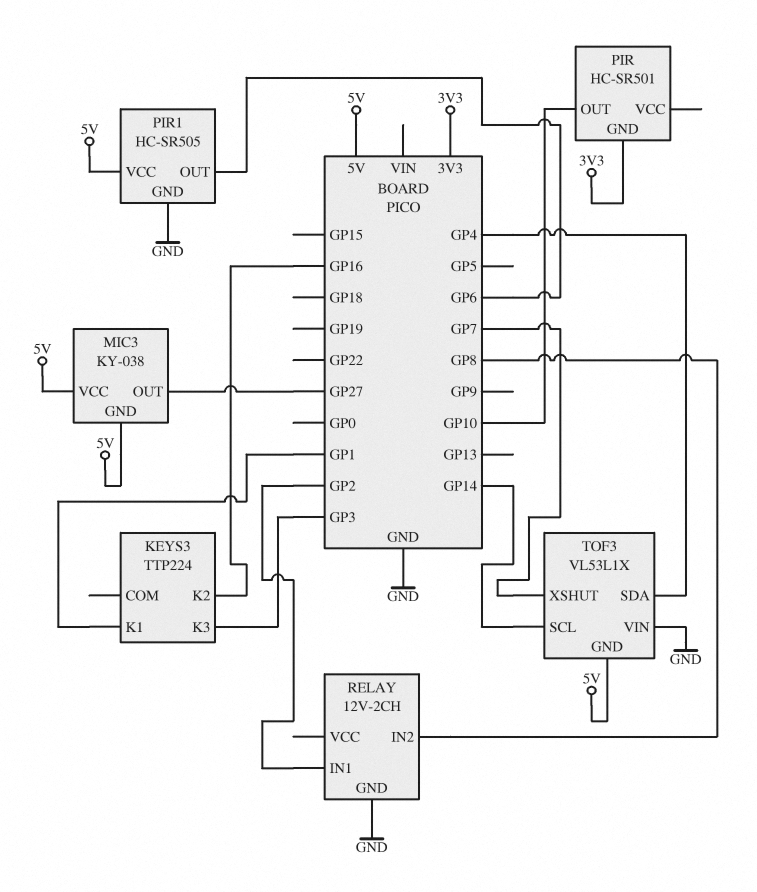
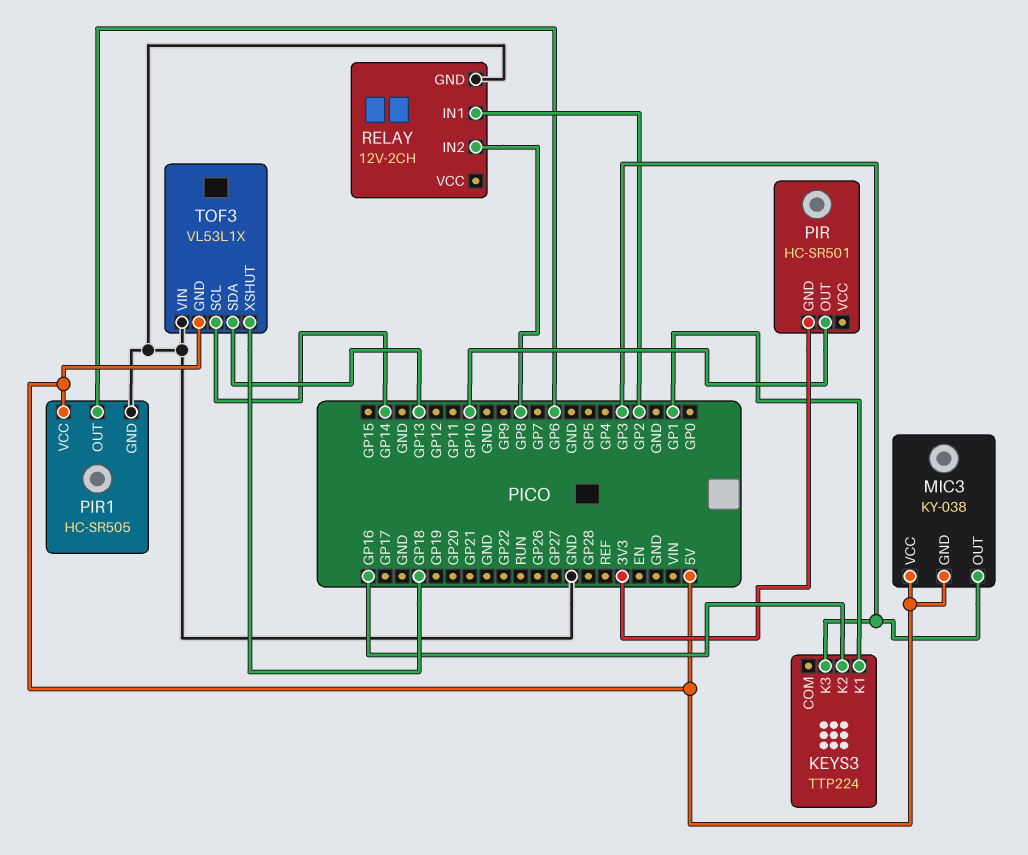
MIC3 pin OUT: GP27 -> GP3
TOF3 pin SDA: GP4 -> GP13
TOF3 pin XSHUT: GP7 -> GP18

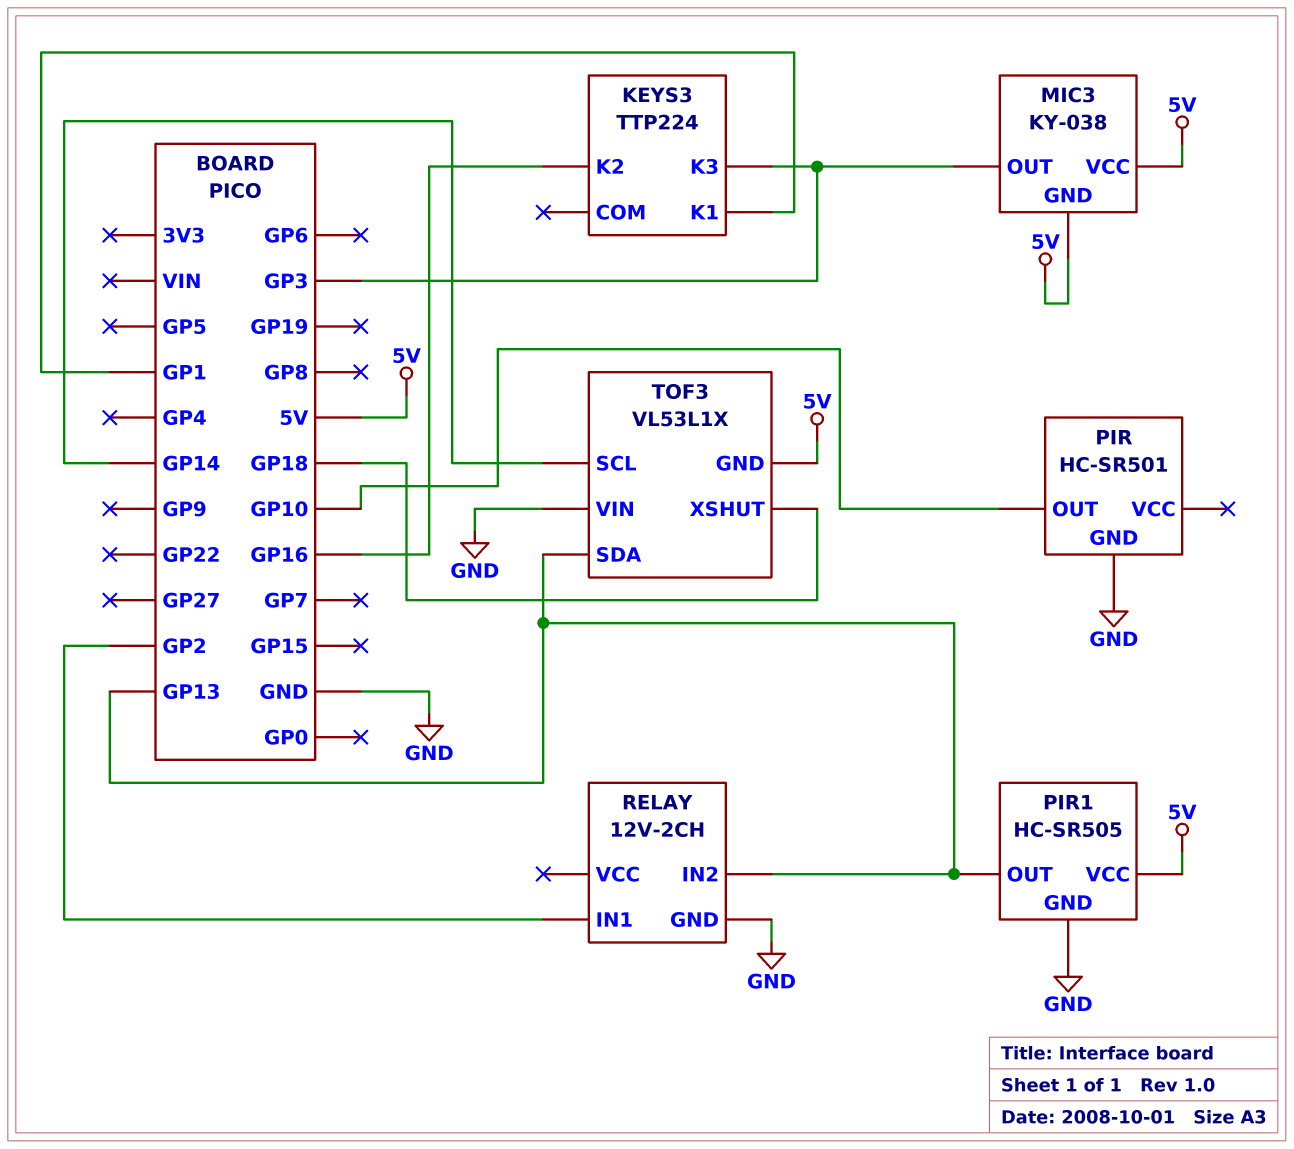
PIR pin GND: 3V3 -> GND
PIR1 pin OUT: GP6 -> GP13
RELAY pin IN2: GP8 -> GP13

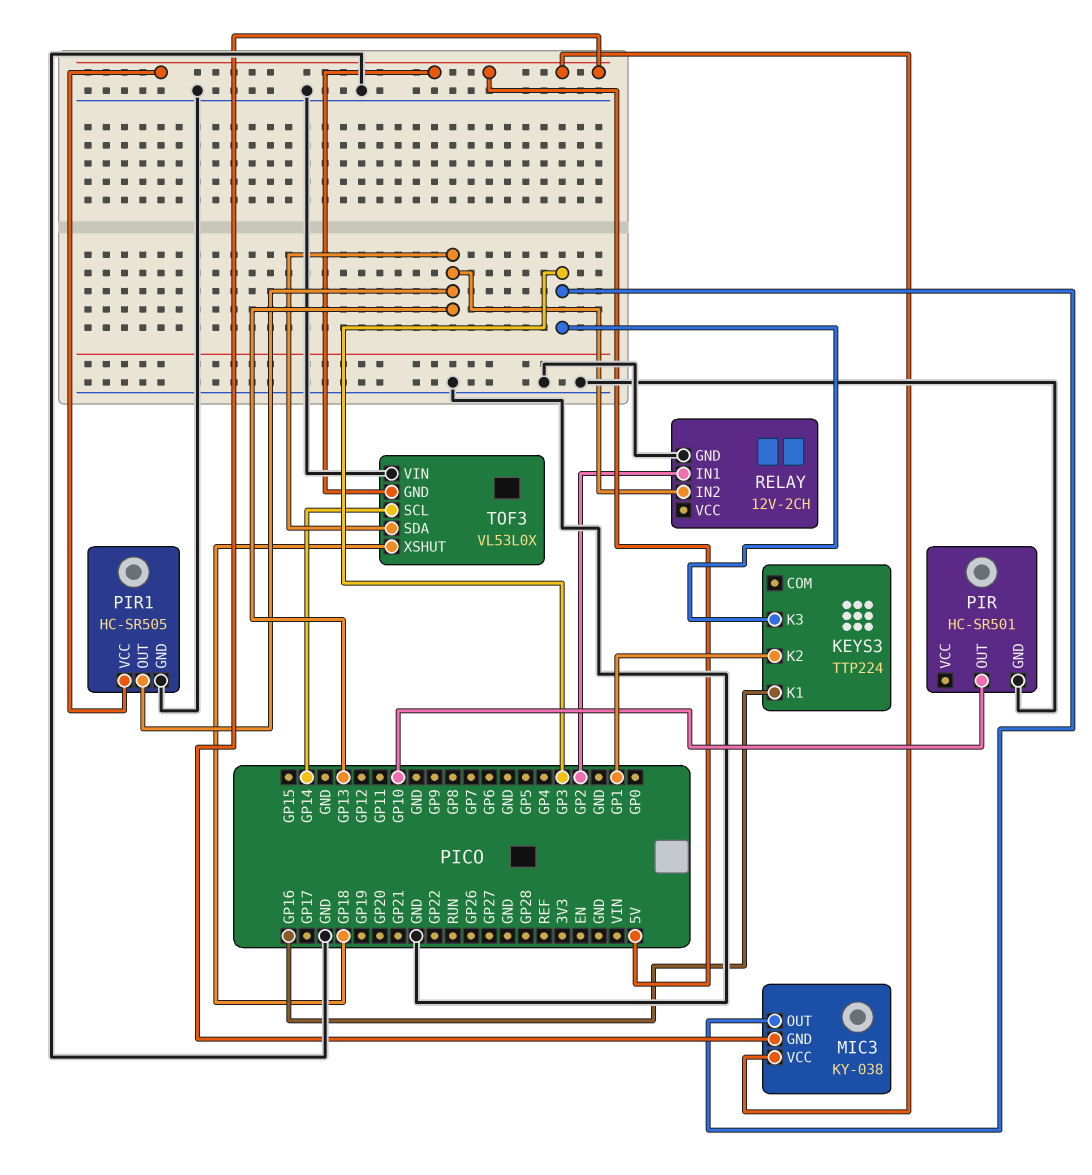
KEYS3 pin K1: GP1 -> GP16
KEYS3 pin K2: GP16 -> GP1
TOF3: VL53L1X -> VL53L0X

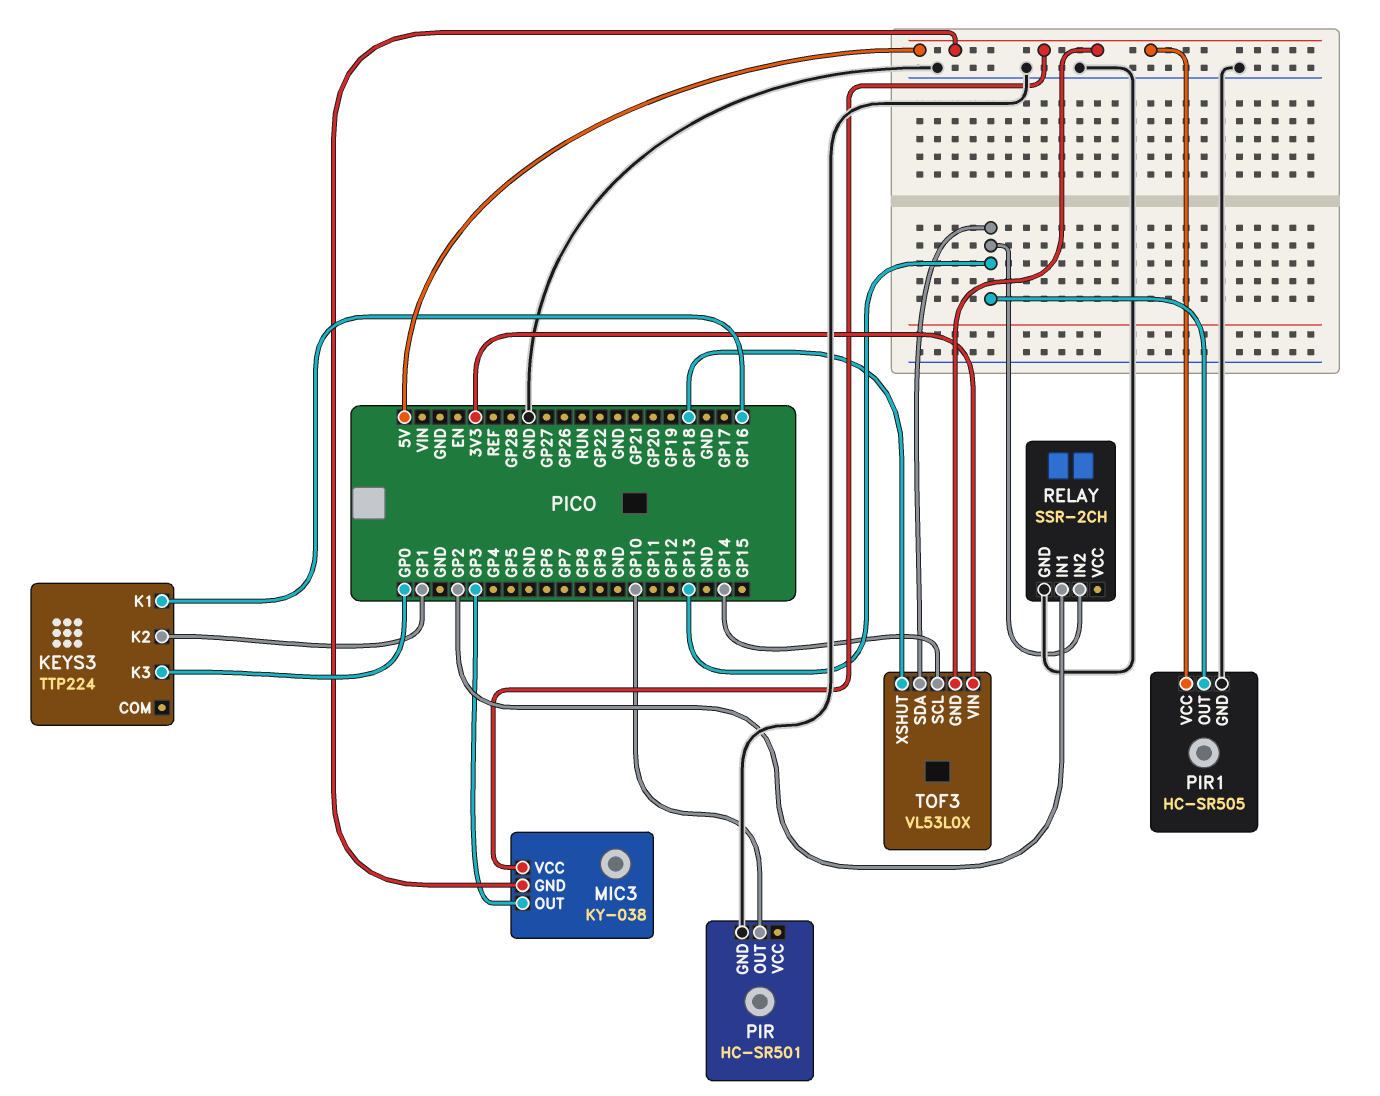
KEYS3 pin K3: GP3 -> GP0
RELAY: 12V-2CH -> SSR-2CH
TOF3 pin VIN: GND -> 3V3

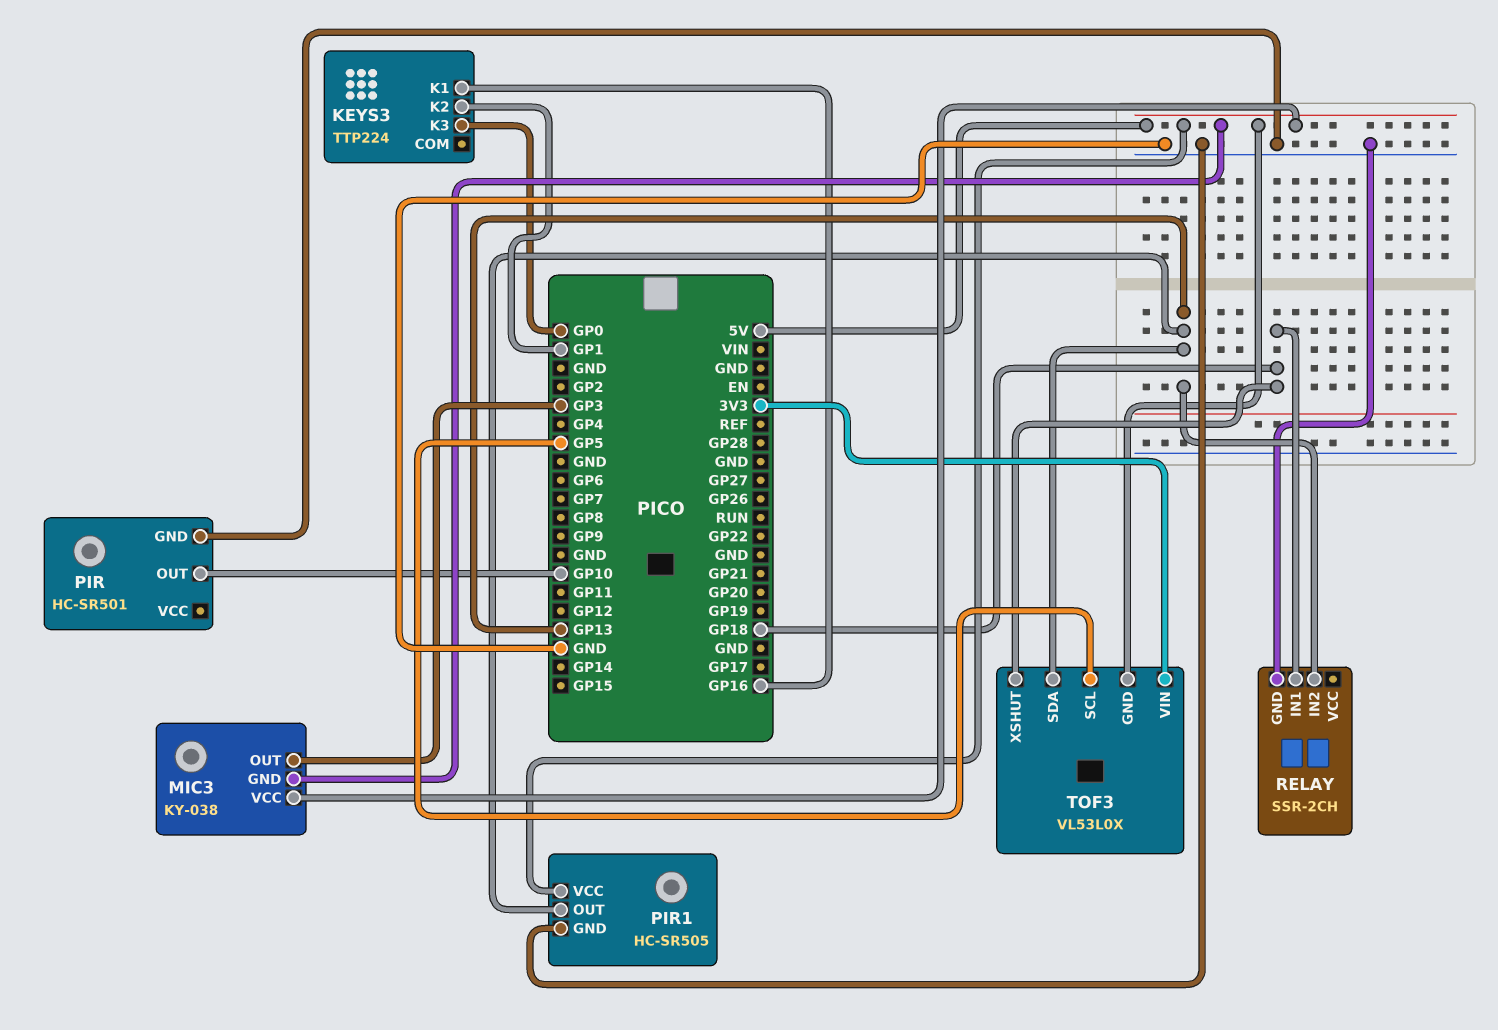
RELAY pin IN1: GP2 -> GP18
TOF3 pin SCL: GP14 -> GP5

